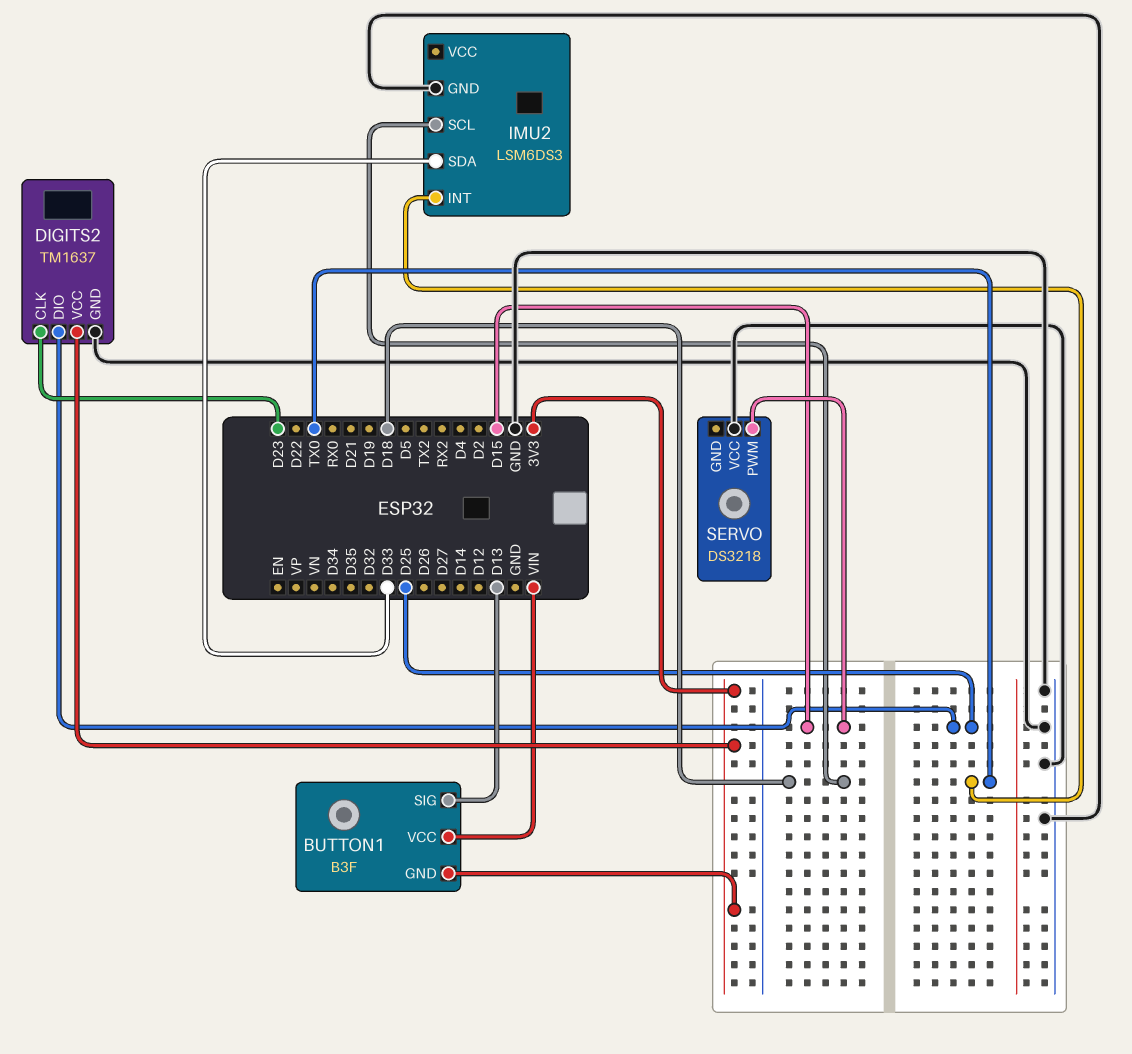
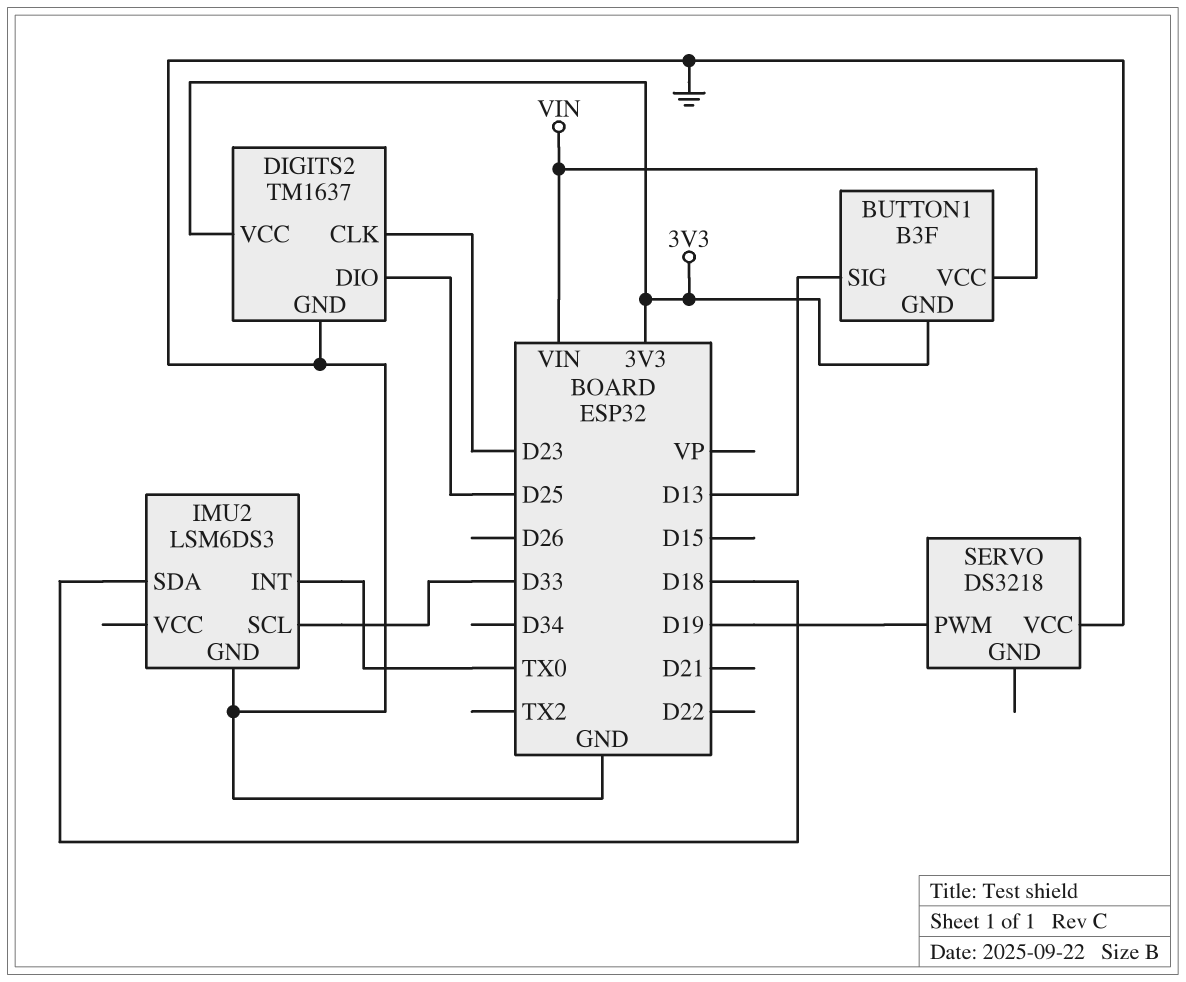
IMU2 pin SCL: D18 -> D33
IMU2 pin SDA: D33 -> D18
SERVO pin PWM: D15 -> D19

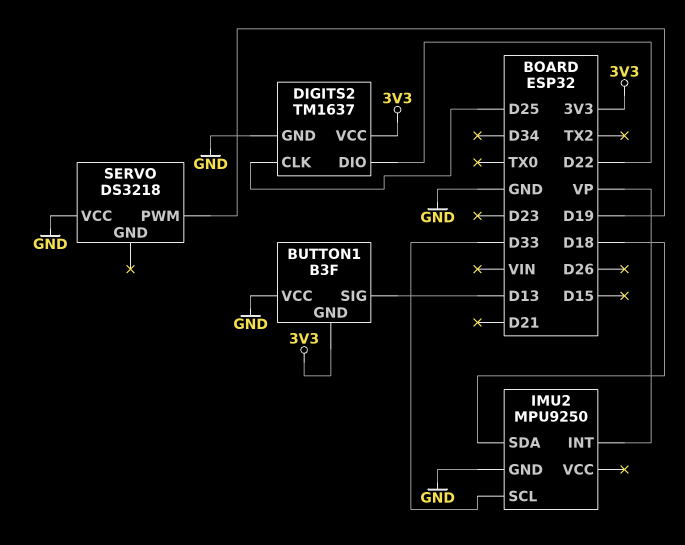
BUTTON1 pin VCC: VIN -> GND
DIGITS2 pin CLK: D23 -> D25
DIGITS2 pin DIO: D25 -> D22
IMU2: LSM6DS3 -> MPU9250
IMU2 pin INT: TX0 -> VP

